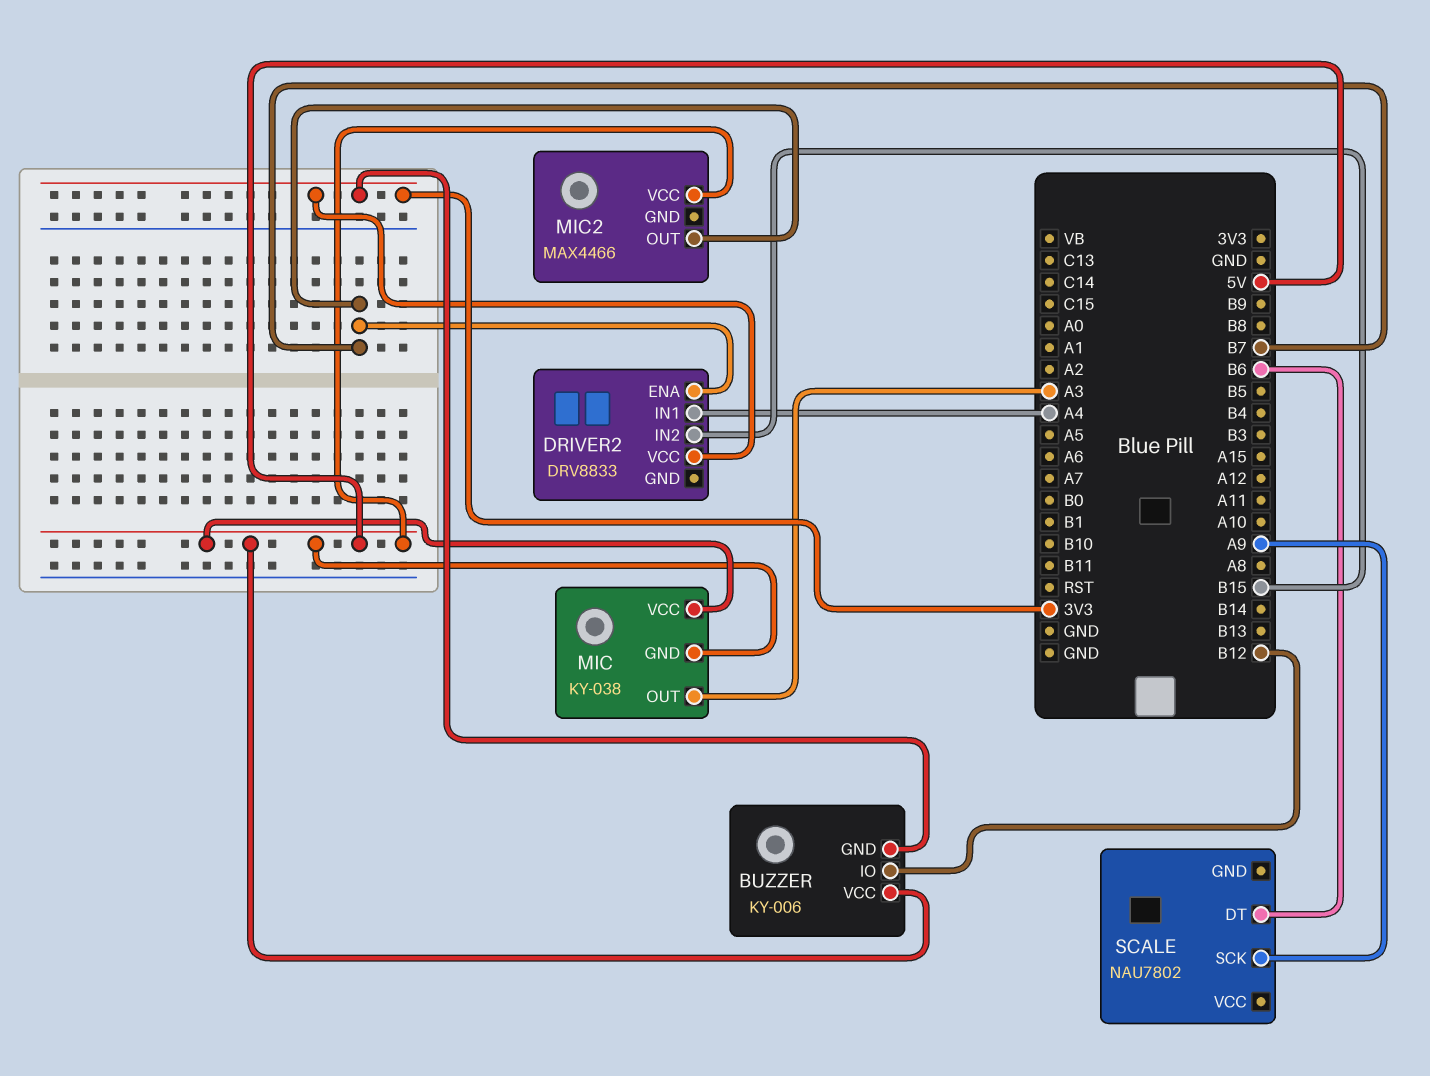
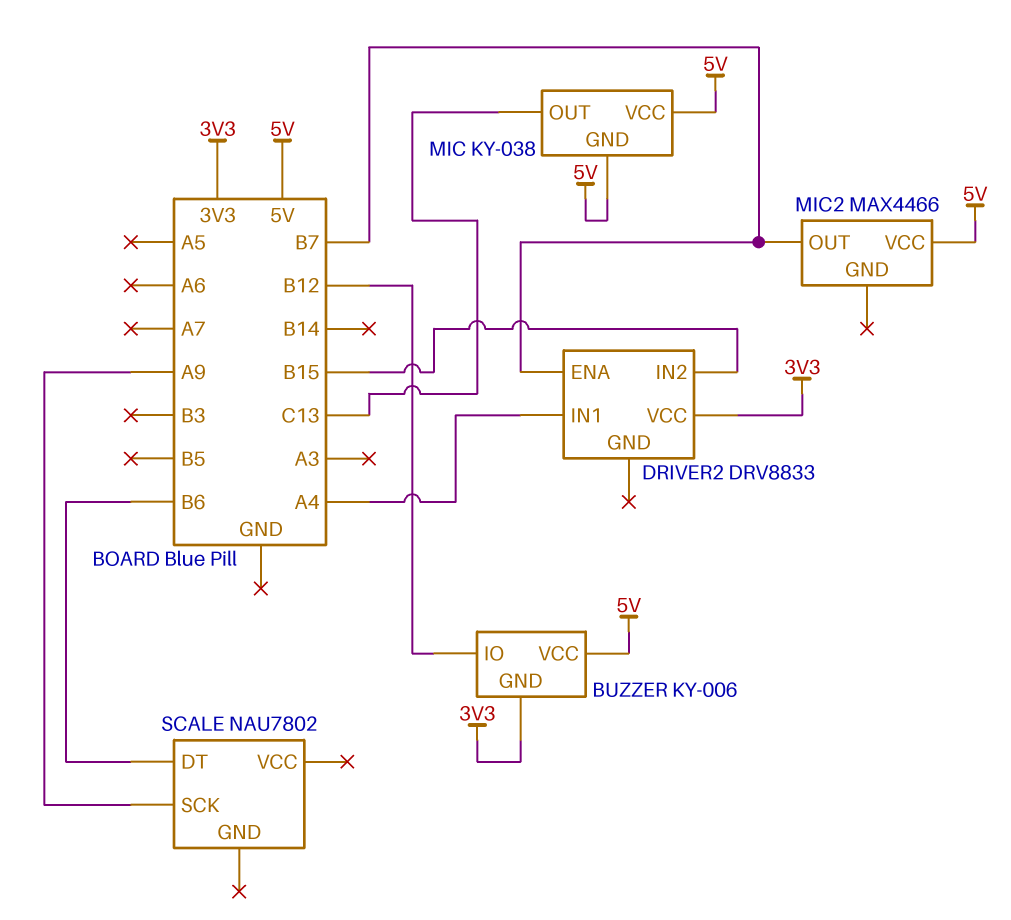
MIC pin OUT: A3 -> C13

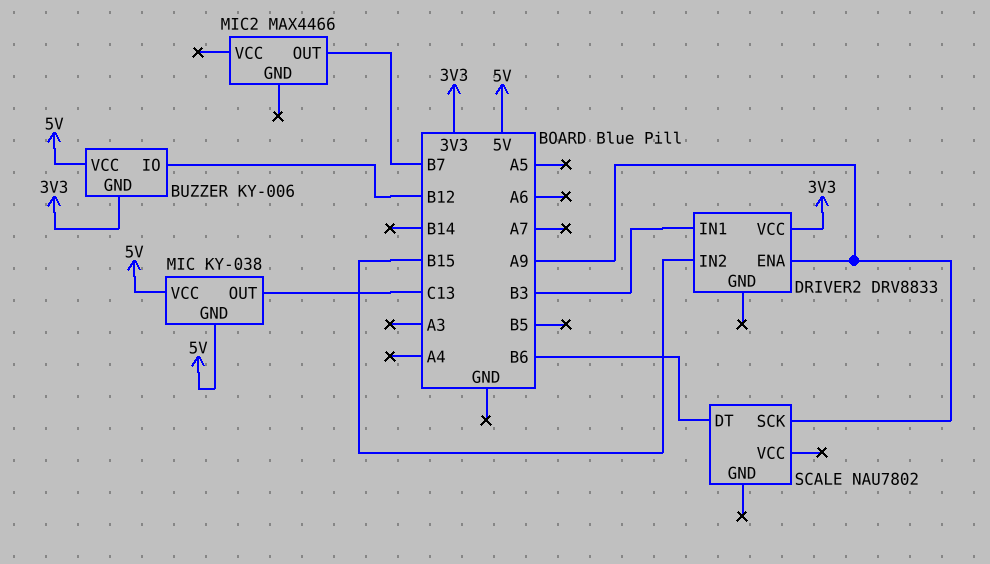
DRIVER2 pin ENA: B7 -> A9
DRIVER2 pin IN1: A4 -> B3
MIC2 pin VCC: 5V -> none

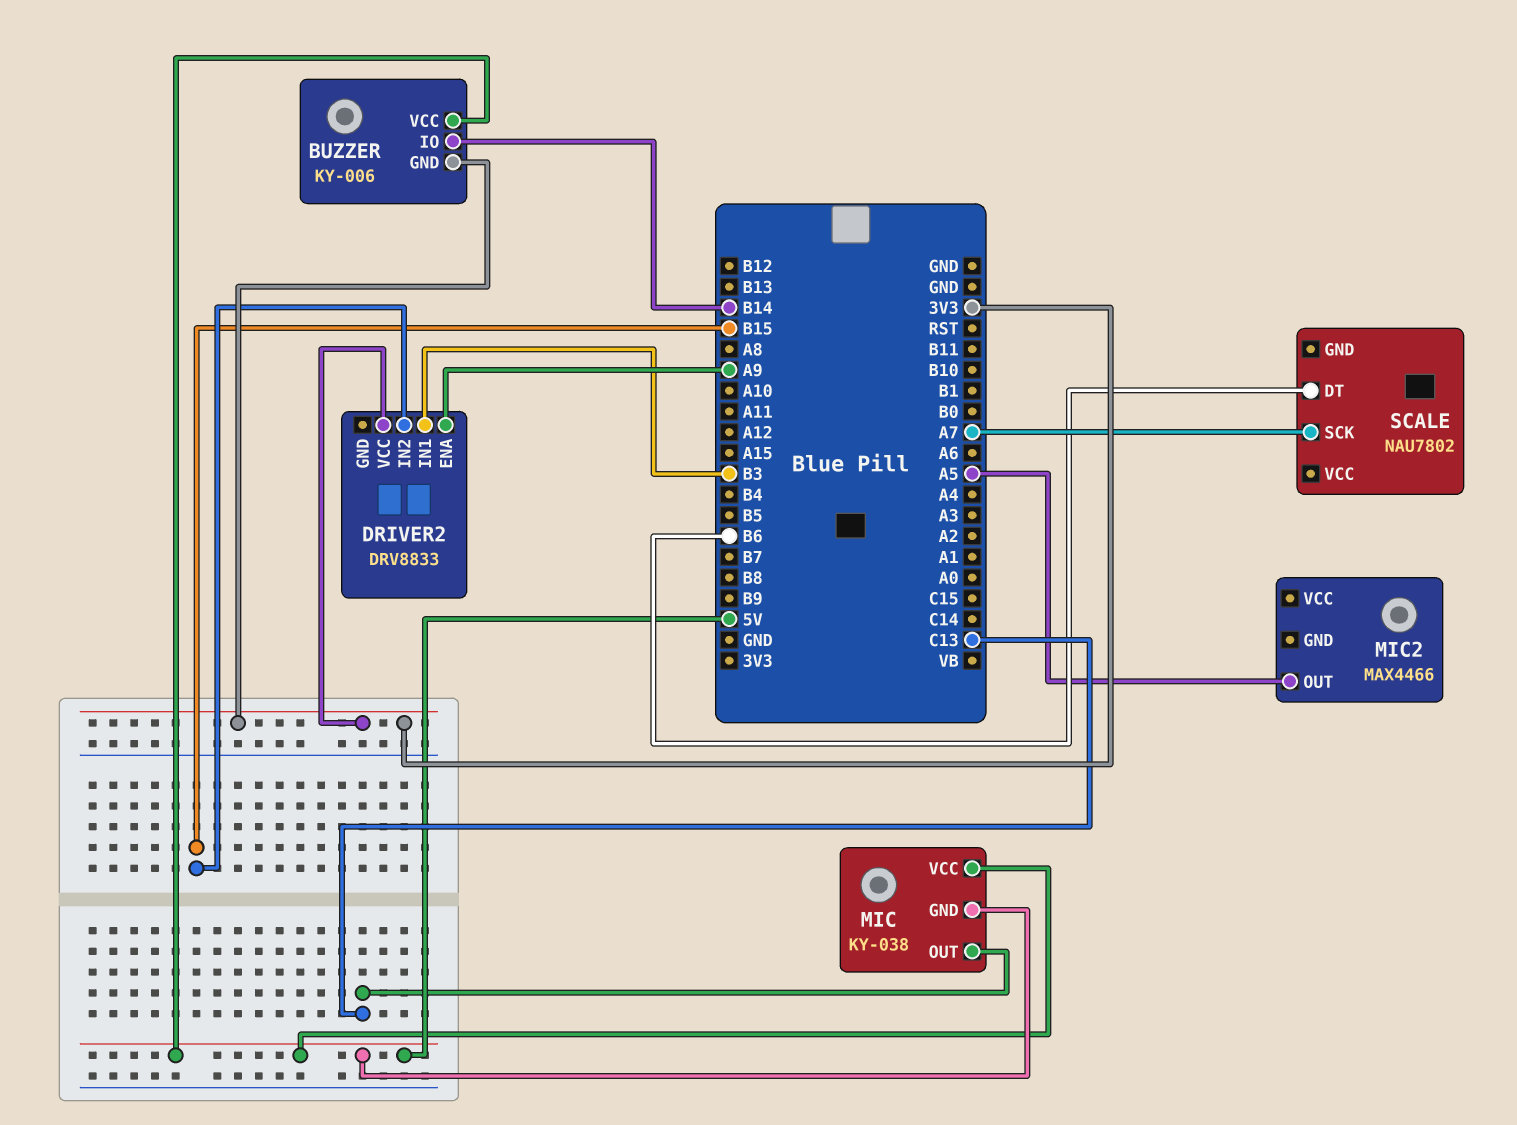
BUZZER pin IO: B12 -> B14
MIC2 pin OUT: B7 -> A5
SCALE pin SCK: A9 -> A7

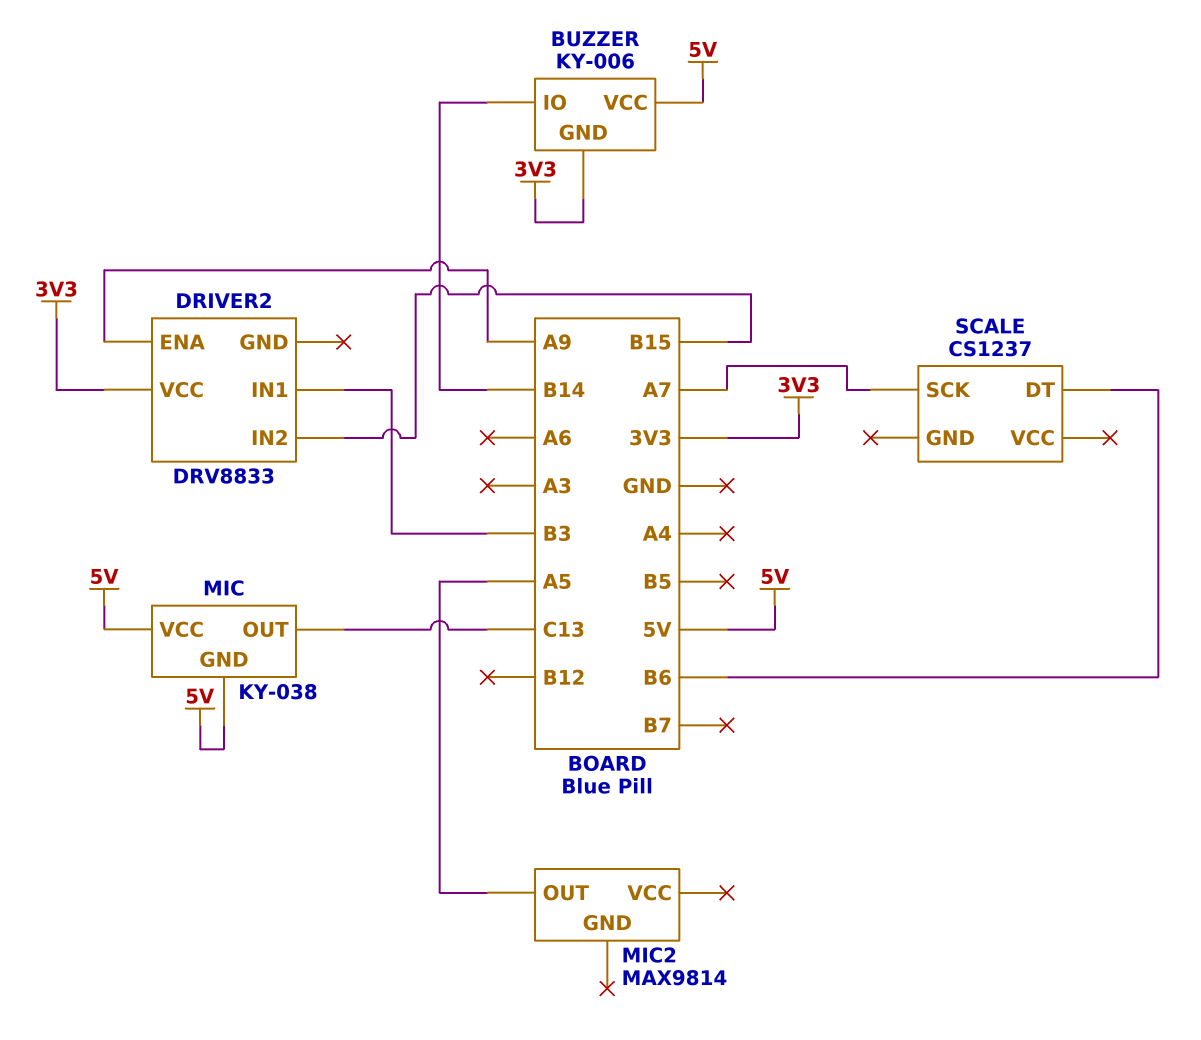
MIC2: MAX4466 -> MAX9814
SCALE: NAU7802 -> CS1237

